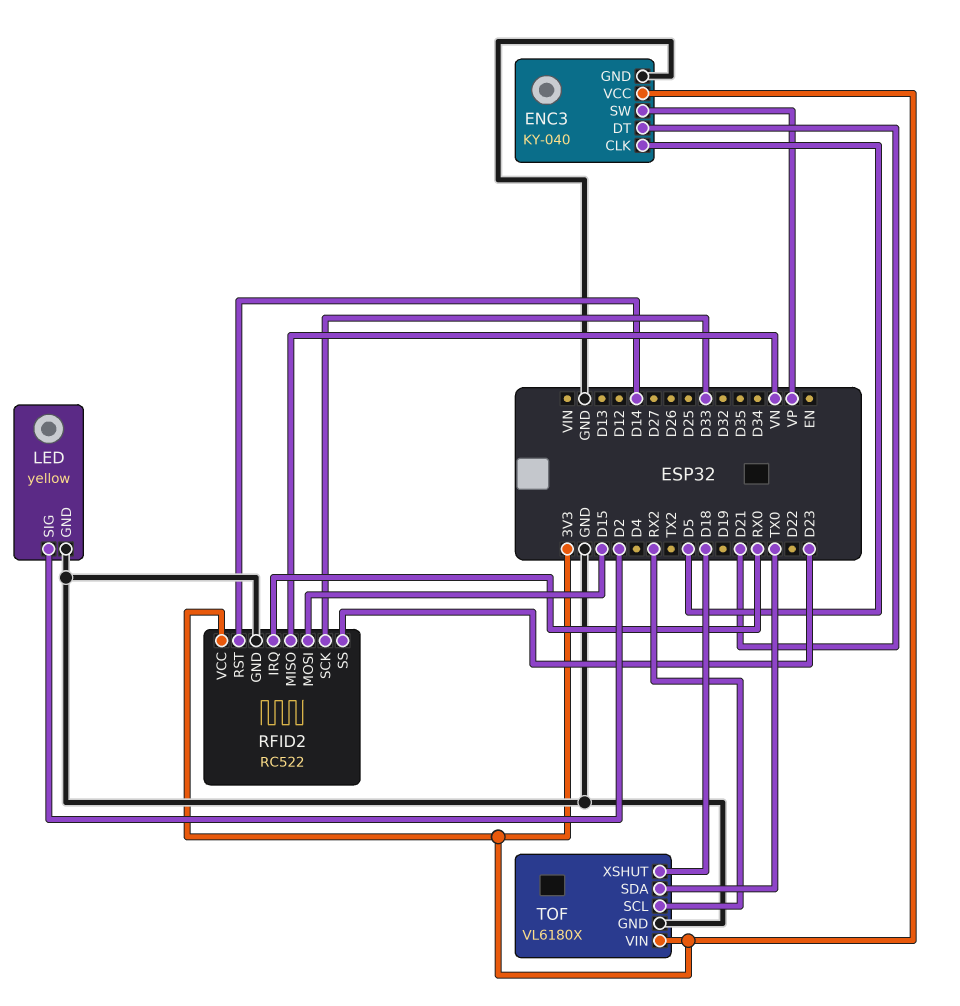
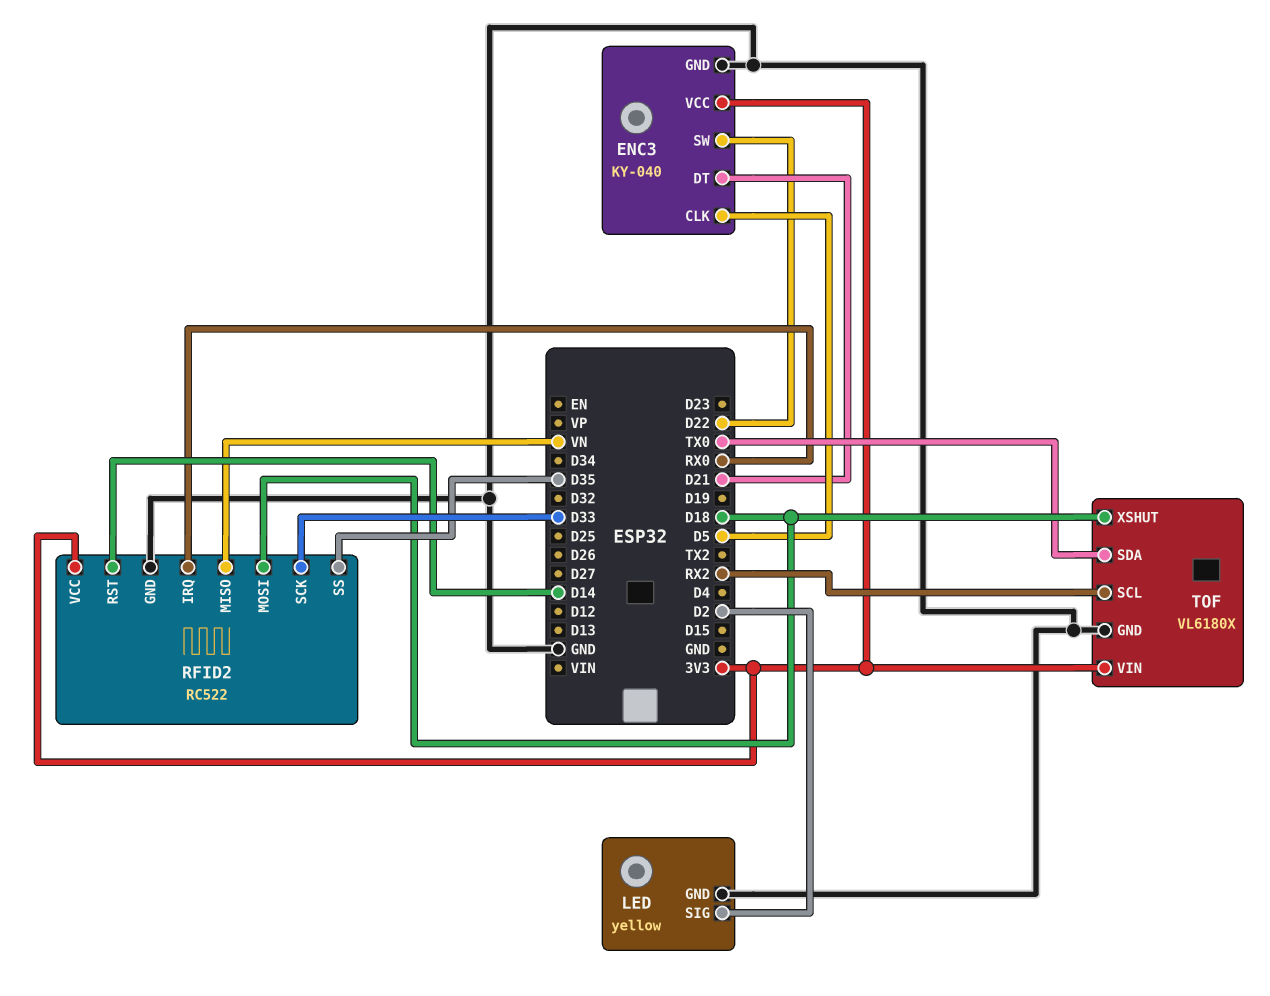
ENC3 pin SW: VP -> D22
RFID2 pin MOSI: D15 -> D18
RFID2 pin SS: D23 -> D35

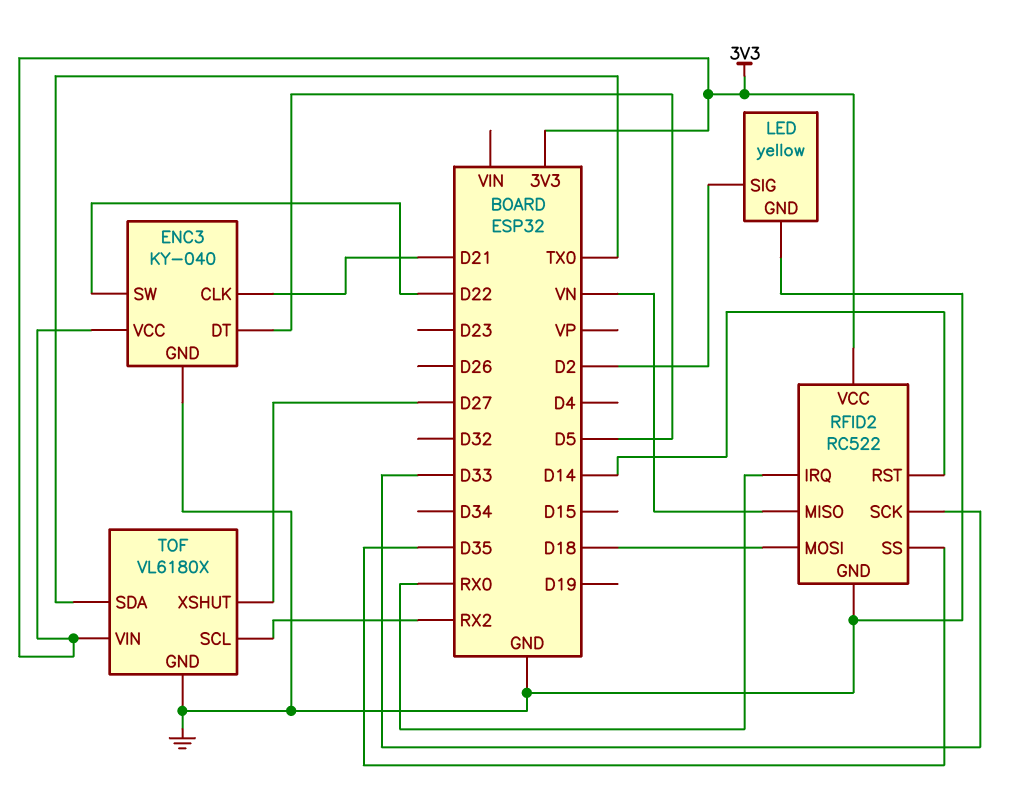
ENC3 pin CLK: D5 -> D21
ENC3 pin DT: D21 -> D5
TOF pin XSHUT: D18 -> D27

